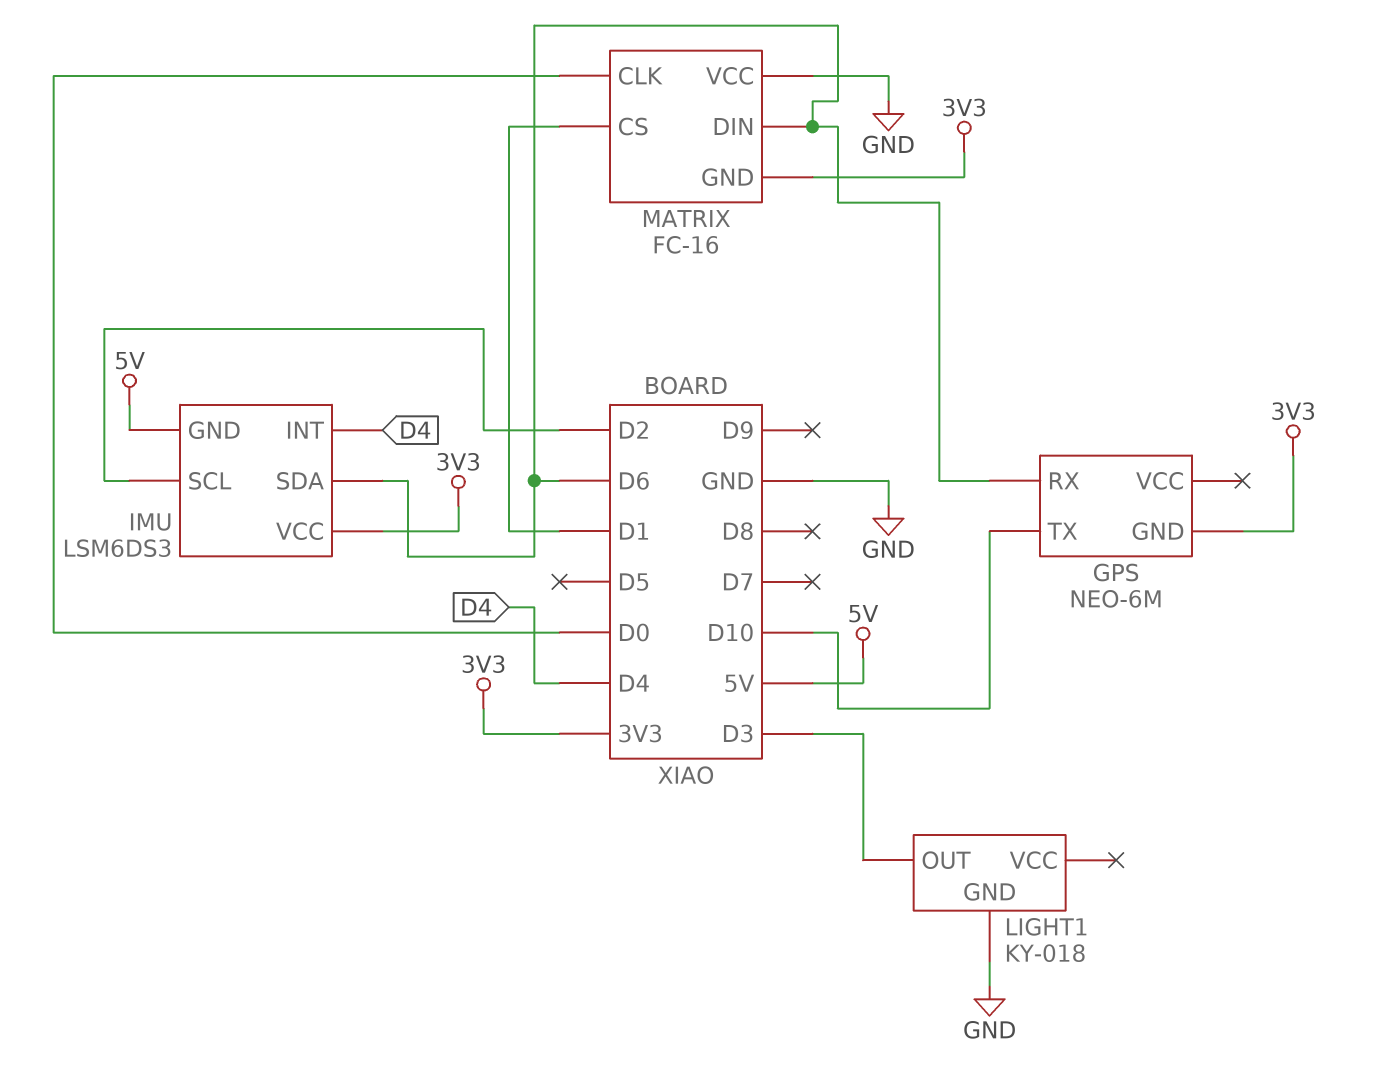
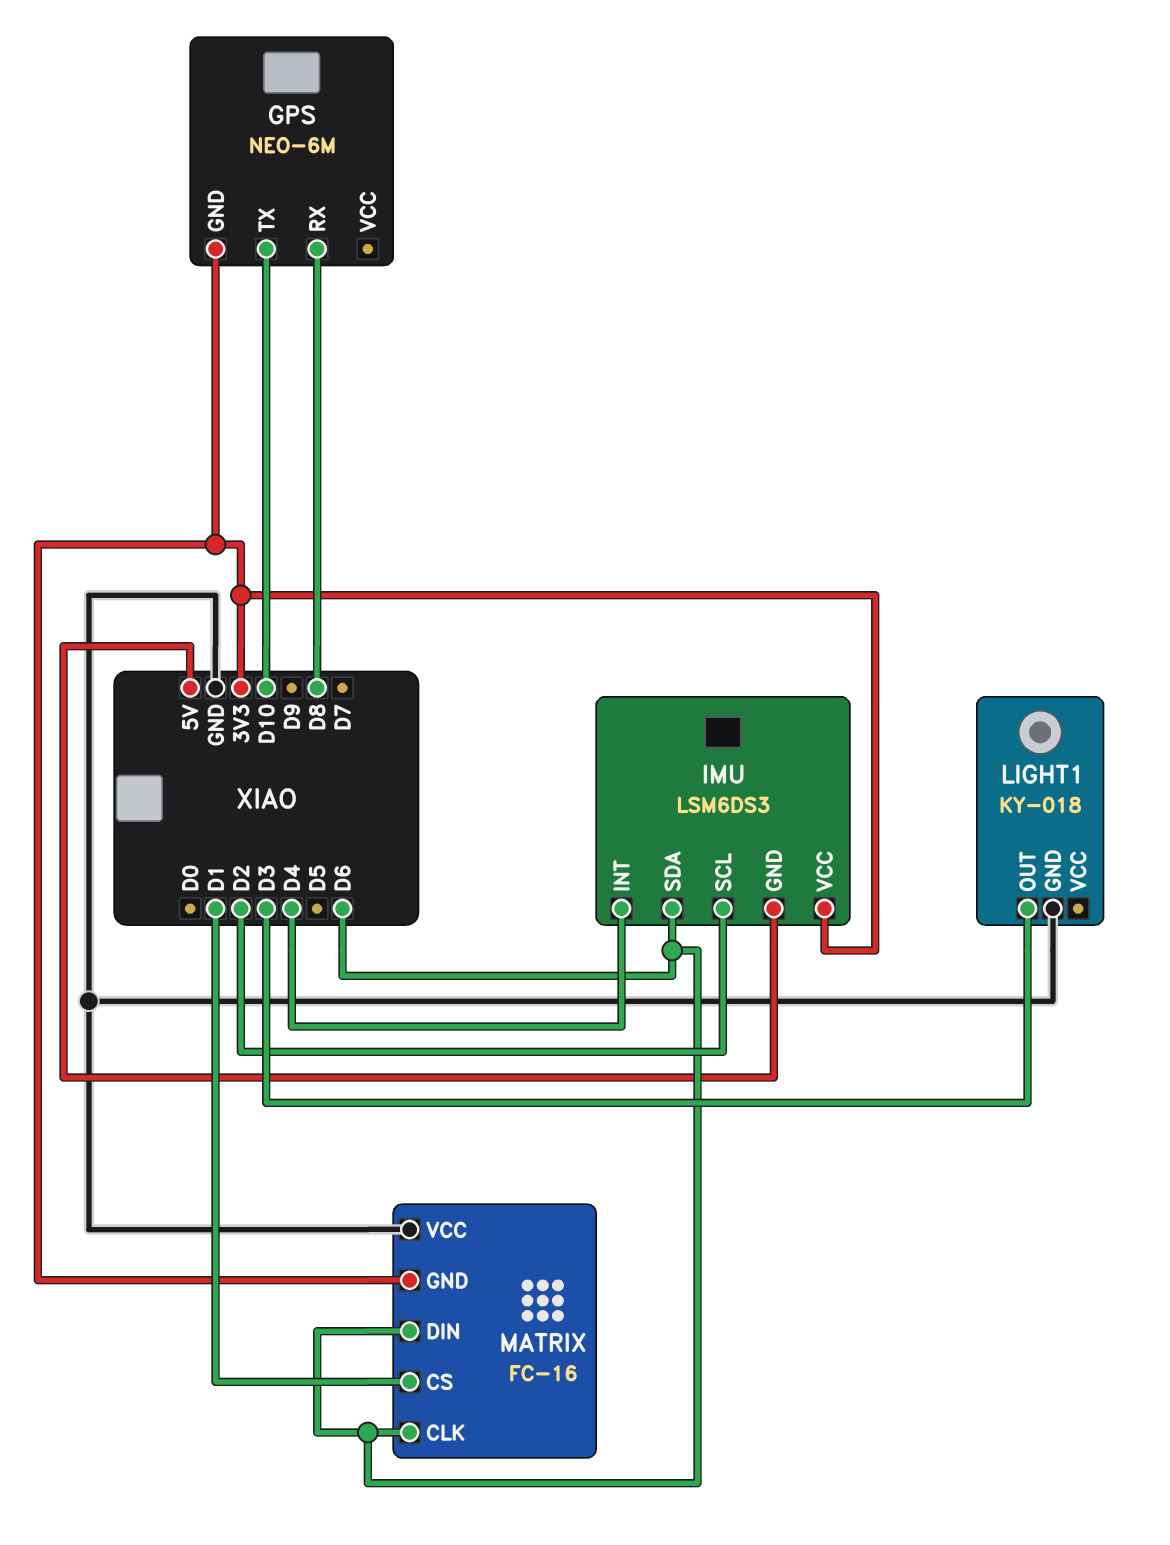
GPS pin RX: D6 -> D8
MATRIX pin CLK: D0 -> D6

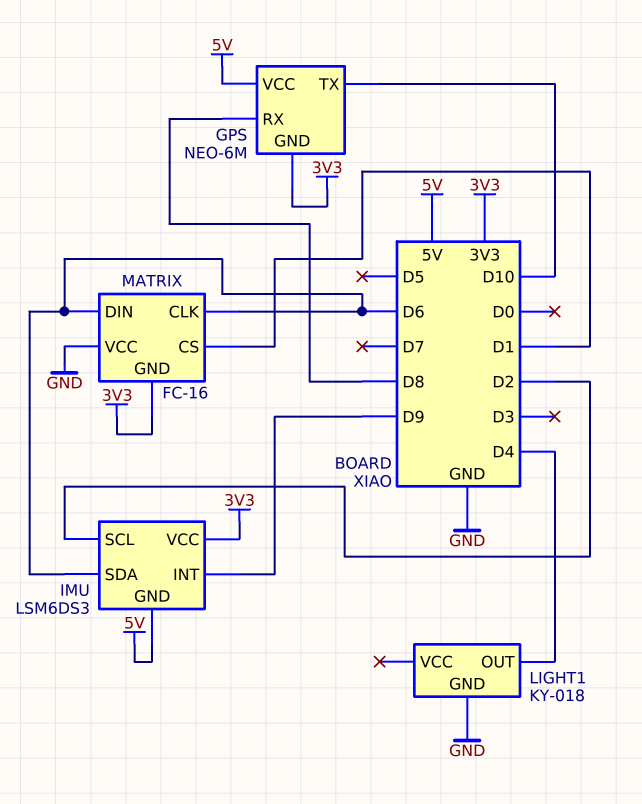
GPS pin VCC: none -> 5V
IMU pin INT: D4 -> D9
LIGHT1 pin OUT: D3 -> D4

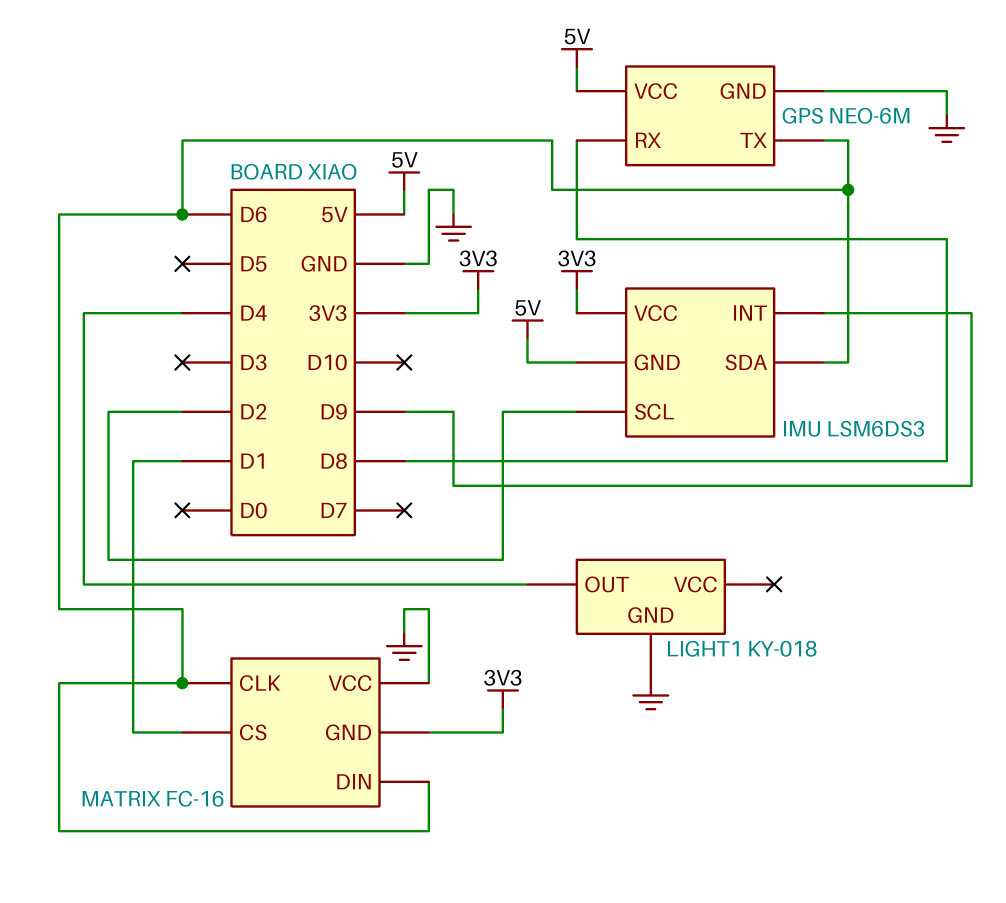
GPS pin GND: 3V3 -> GND
GPS pin TX: D10 -> D6

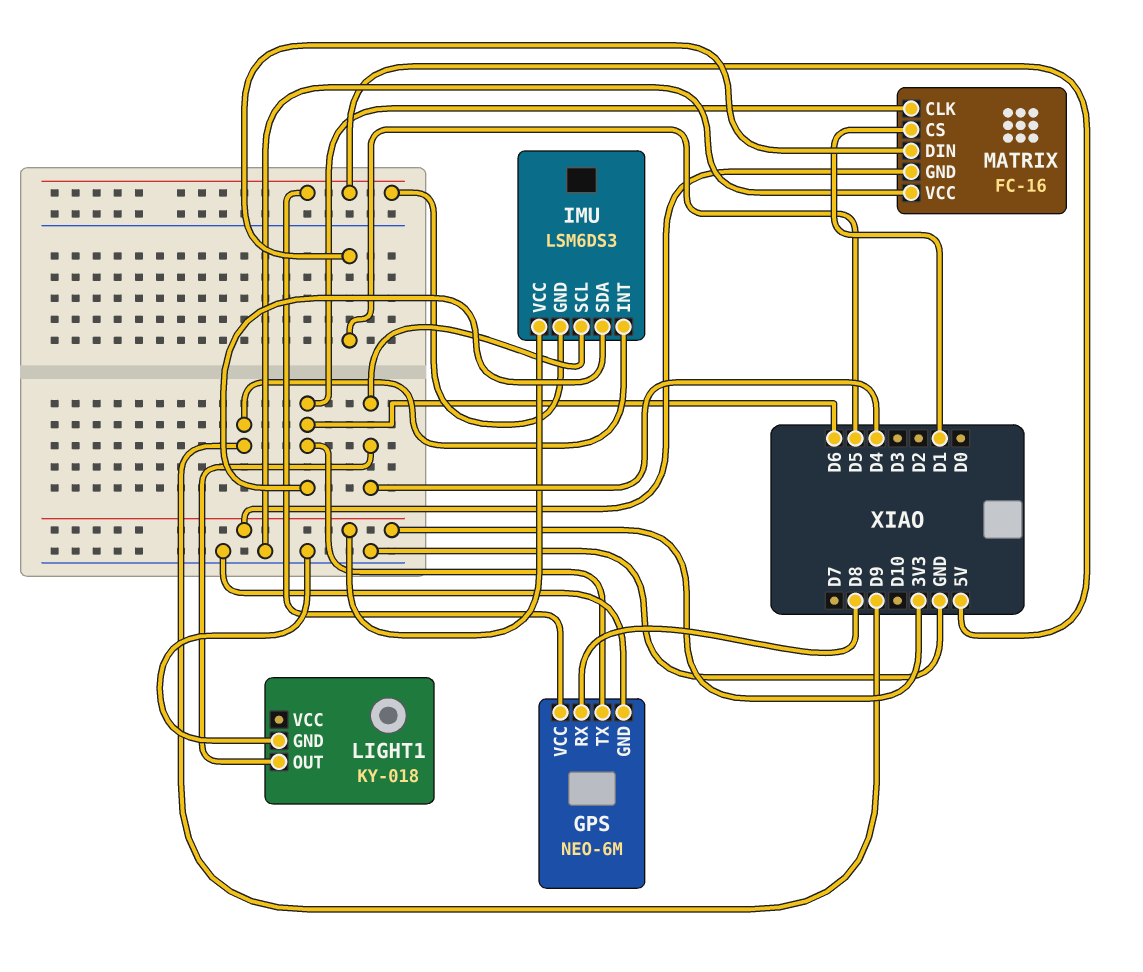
IMU pin SCL: D2 -> D4
MATRIX pin DIN: D6 -> D5

